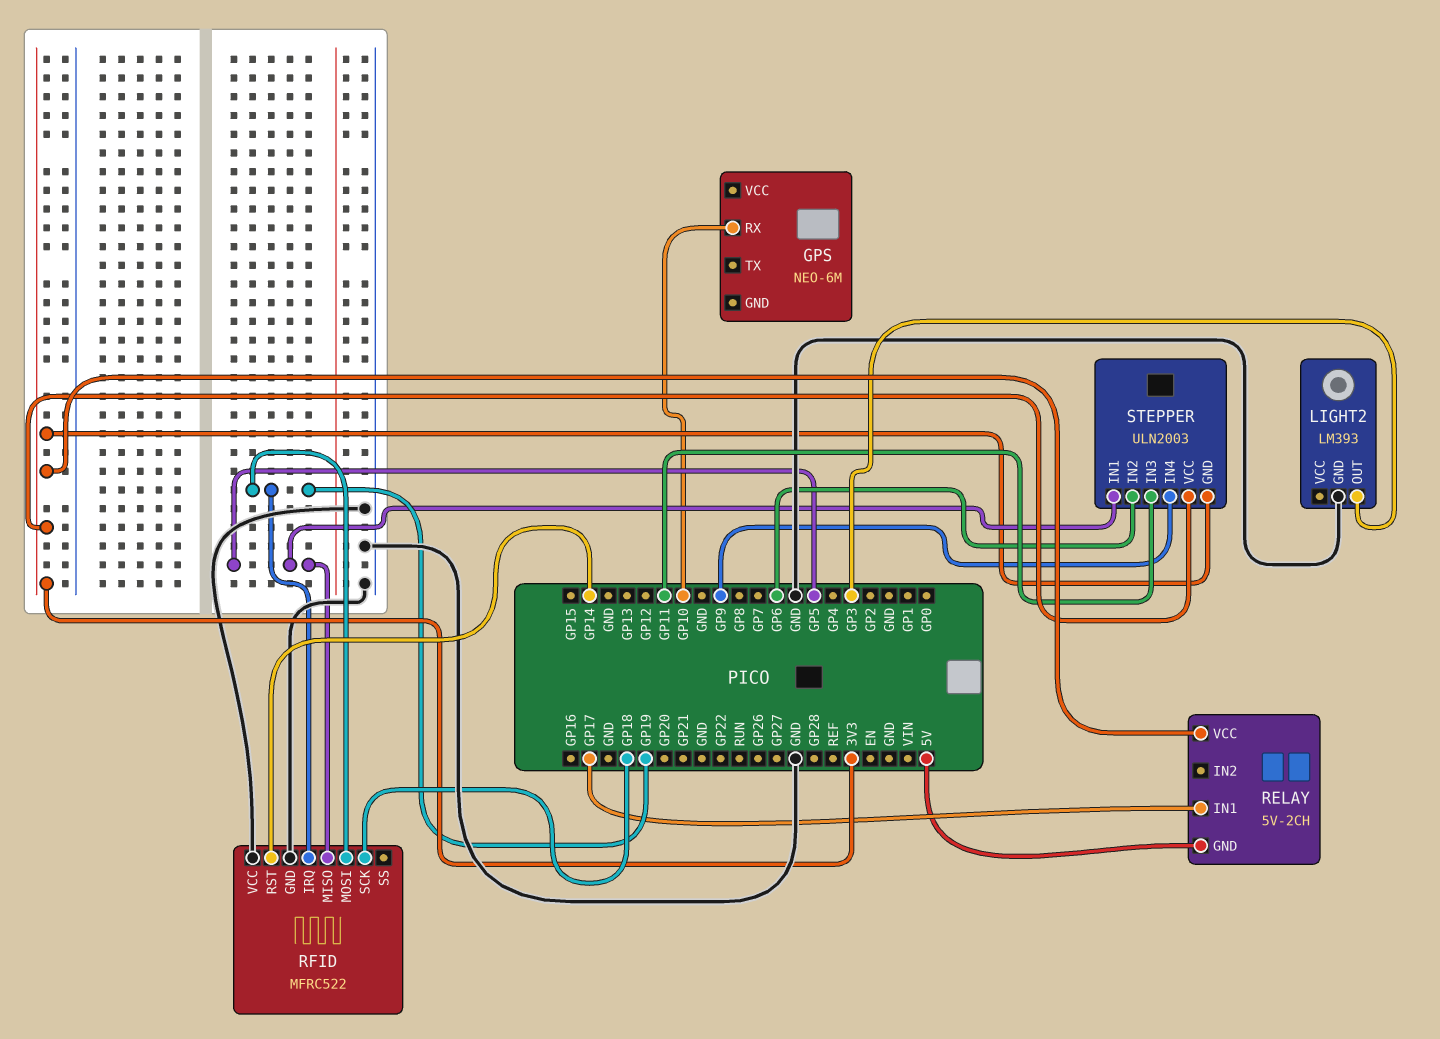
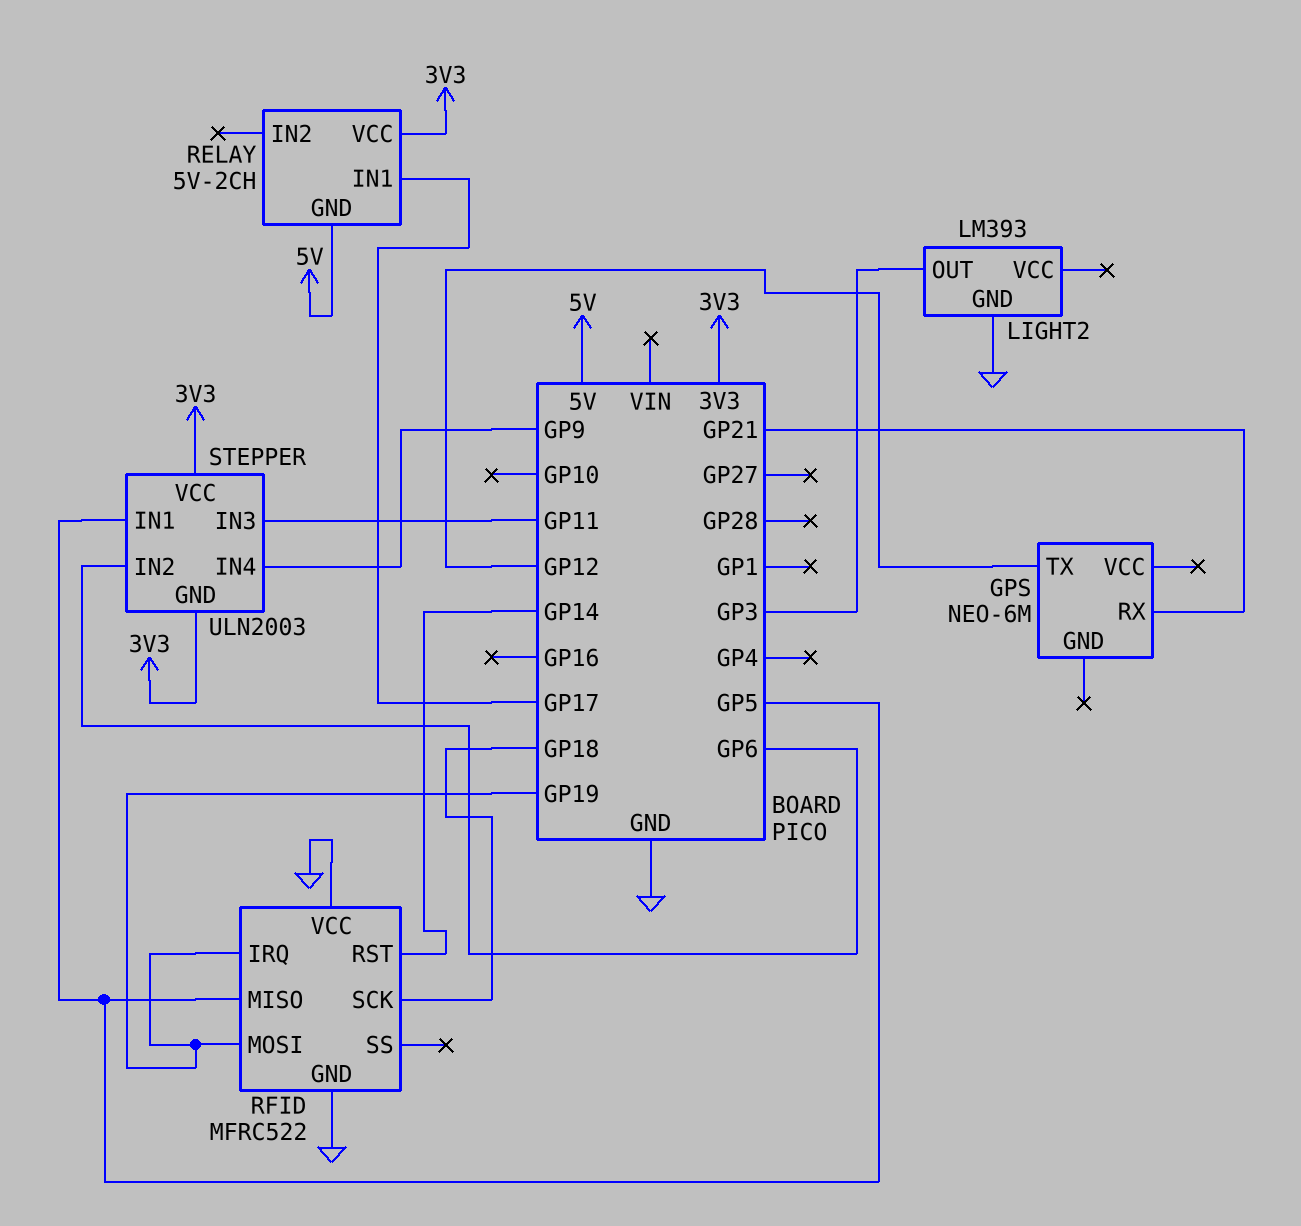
GPS pin RX: GP10 -> GP21
GPS pin TX: none -> GP12

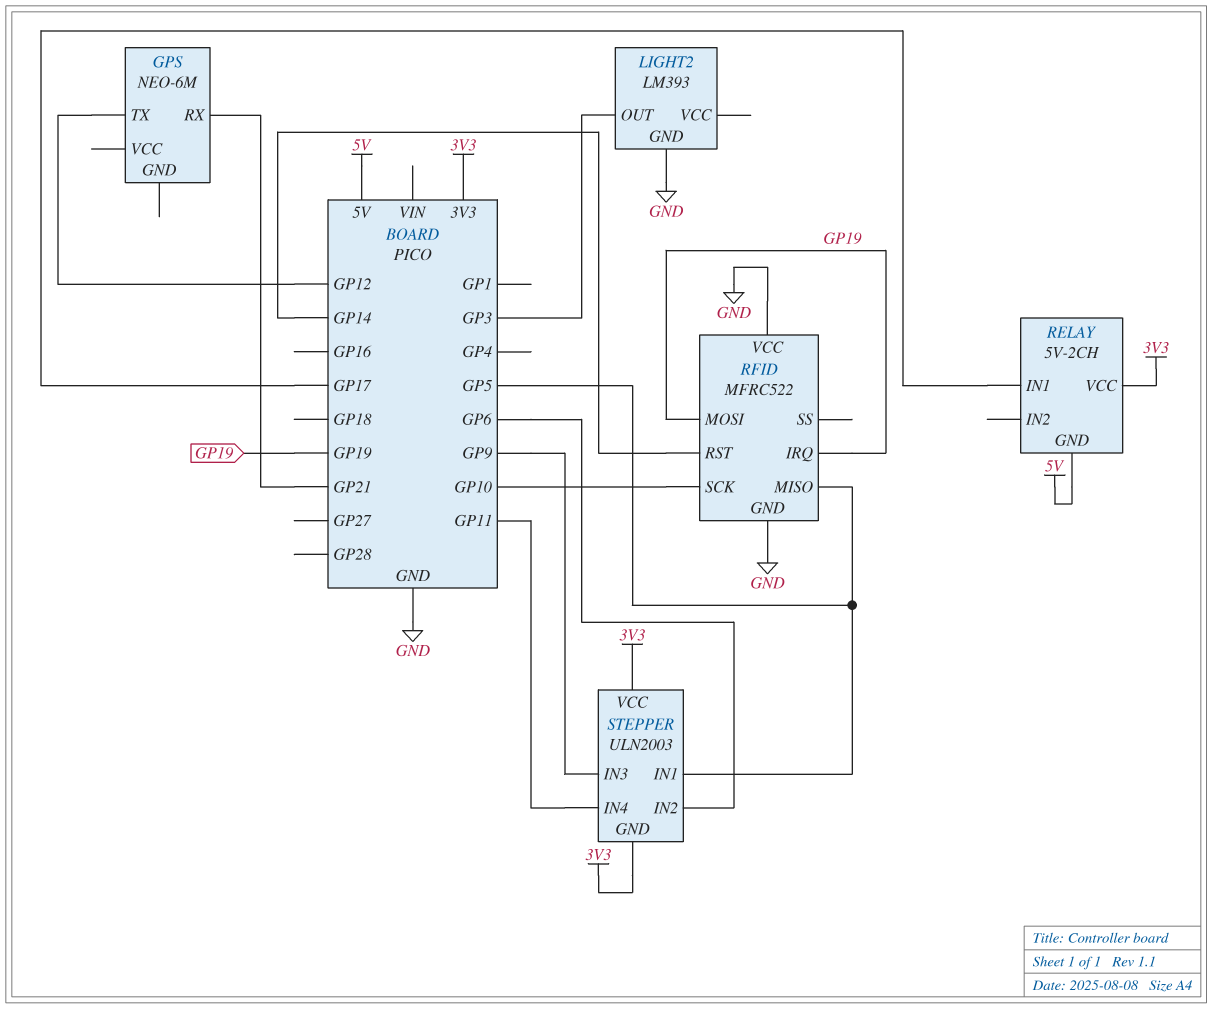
RFID pin SCK: GP18 -> GP10
STEPPER pin IN3: GP11 -> GP9
STEPPER pin IN4: GP9 -> GP11

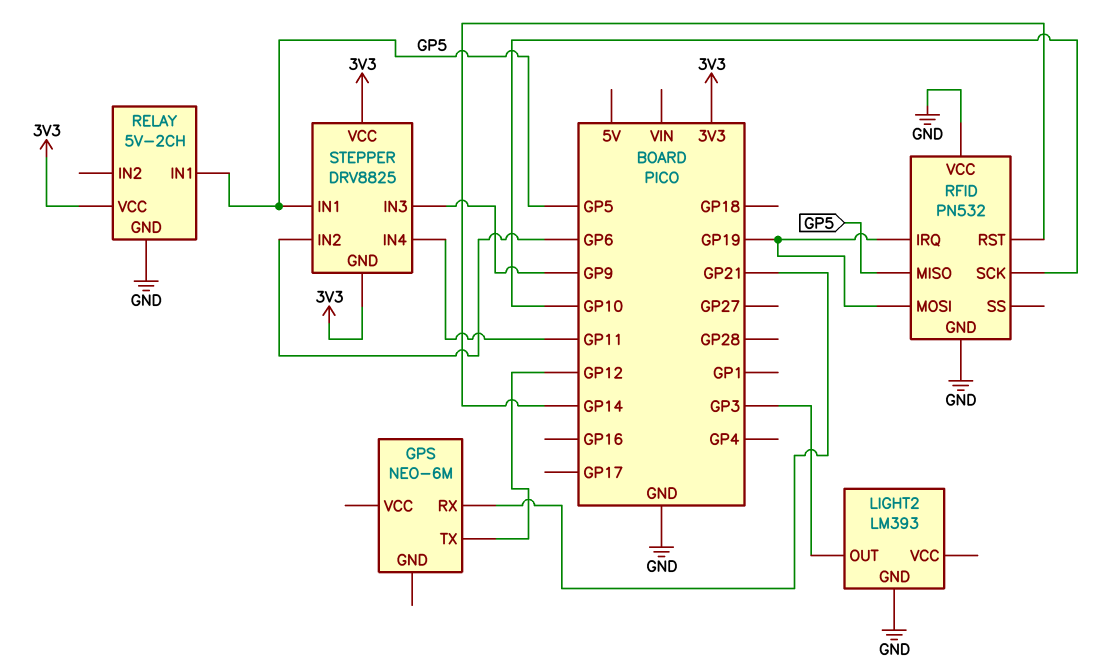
RELAY pin GND: 5V -> GND
RELAY pin IN1: GP17 -> GP5
RFID: MFRC522 -> PN532
STEPPER: ULN2003 -> DRV8825

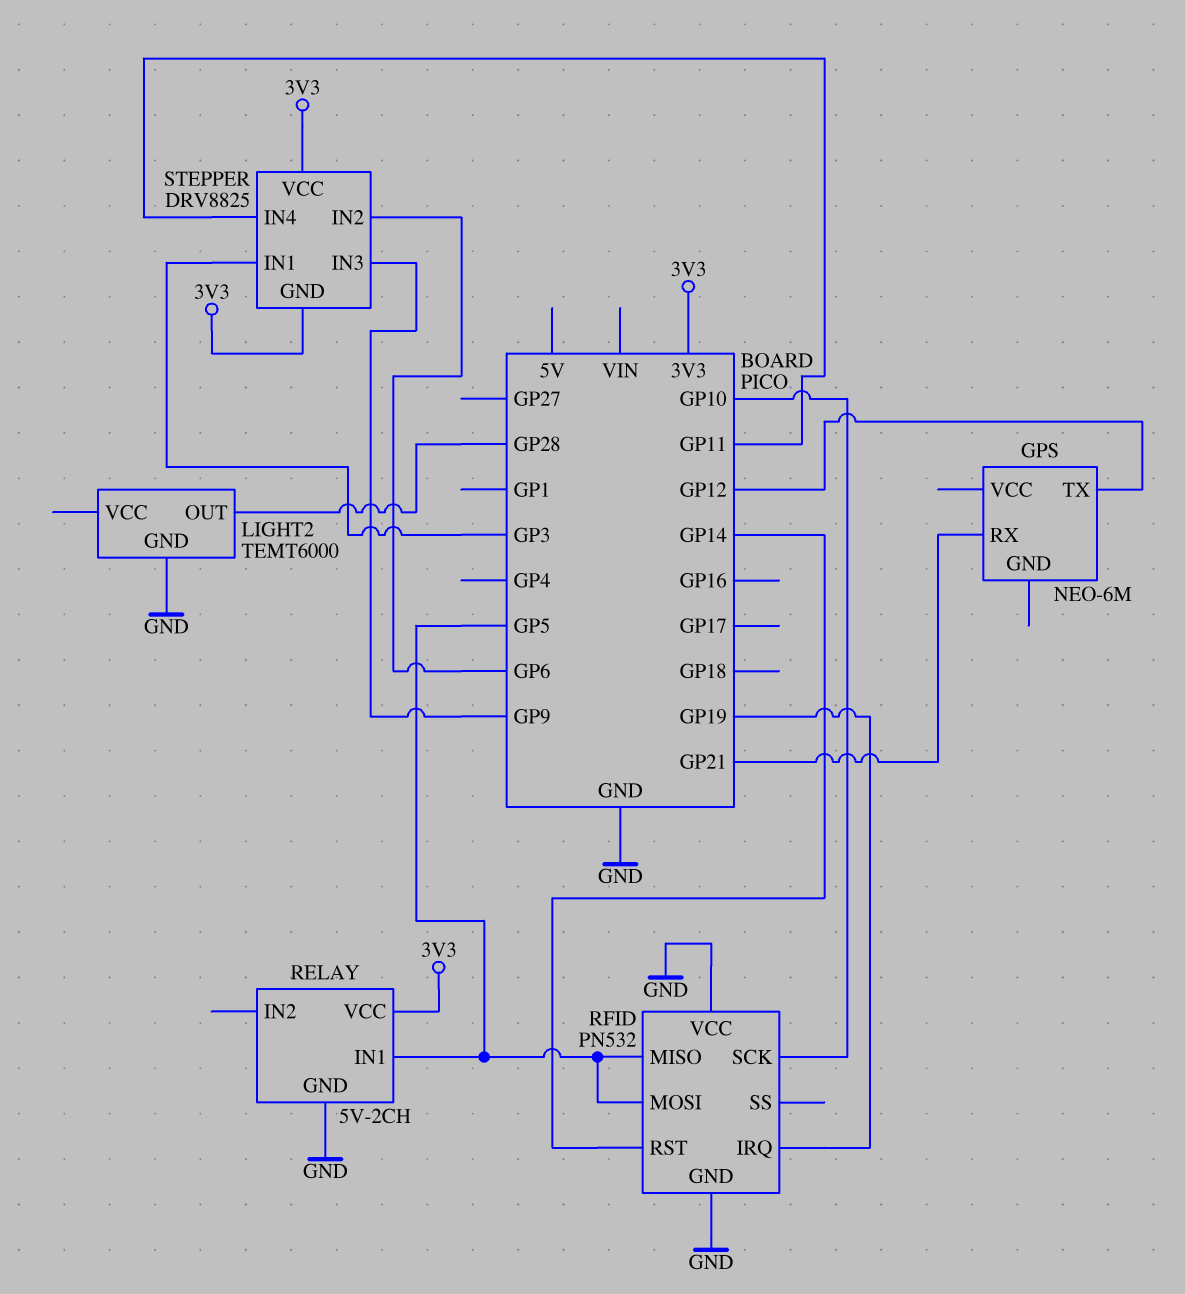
LIGHT2: LM393 -> TEMT6000
LIGHT2 pin OUT: GP3 -> GP28
RFID pin MOSI: GP19 -> GP5
STEPPER pin IN1: GP5 -> GP3

